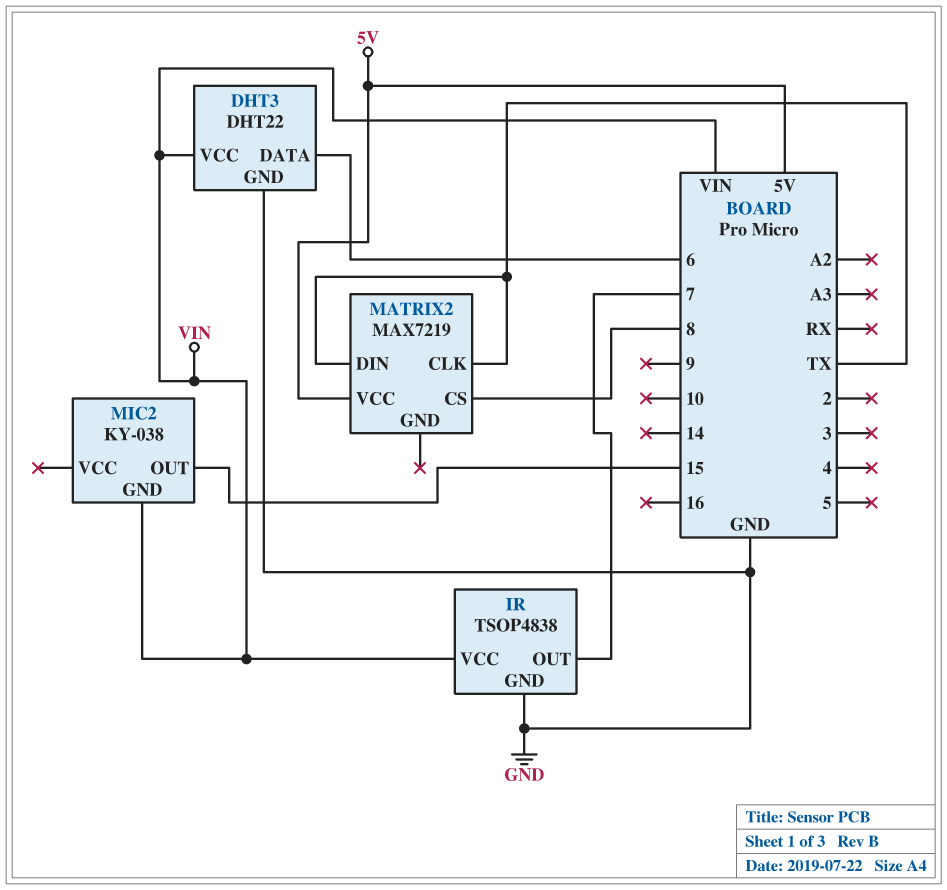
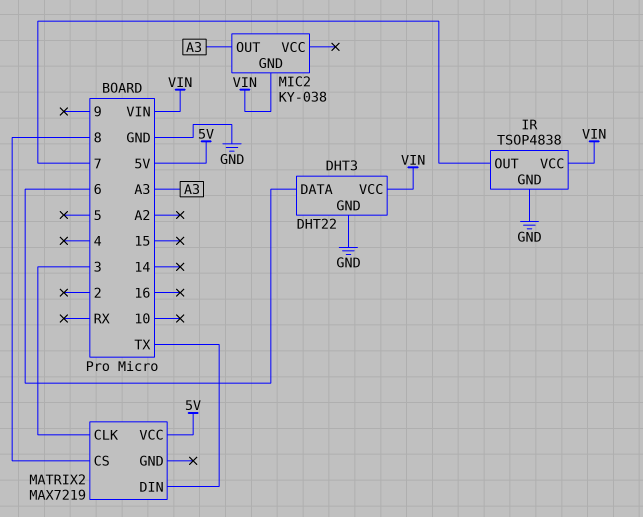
MATRIX2 pin CLK: TX -> 3
MIC2 pin OUT: 15 -> A3

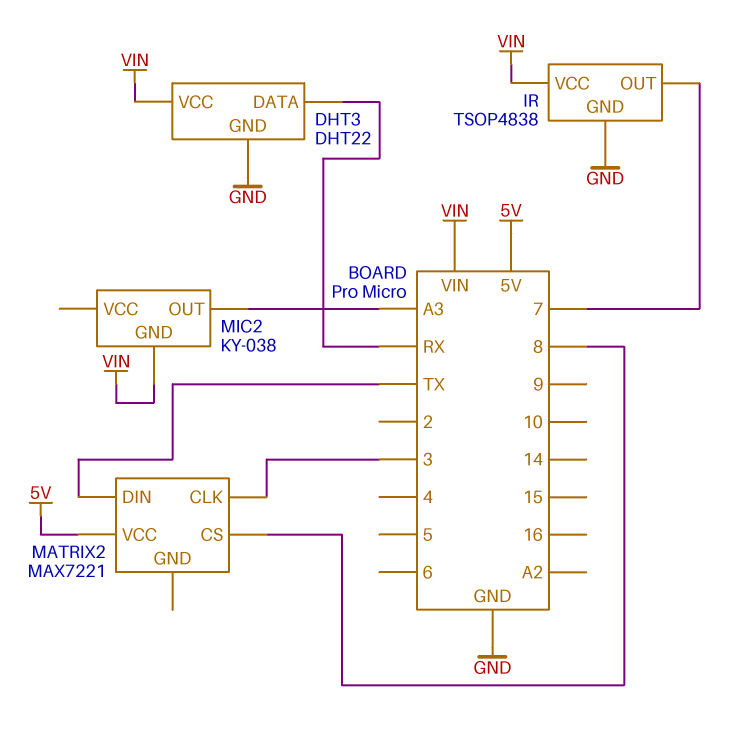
DHT3 pin DATA: 6 -> RX
MATRIX2: MAX7219 -> MAX7221

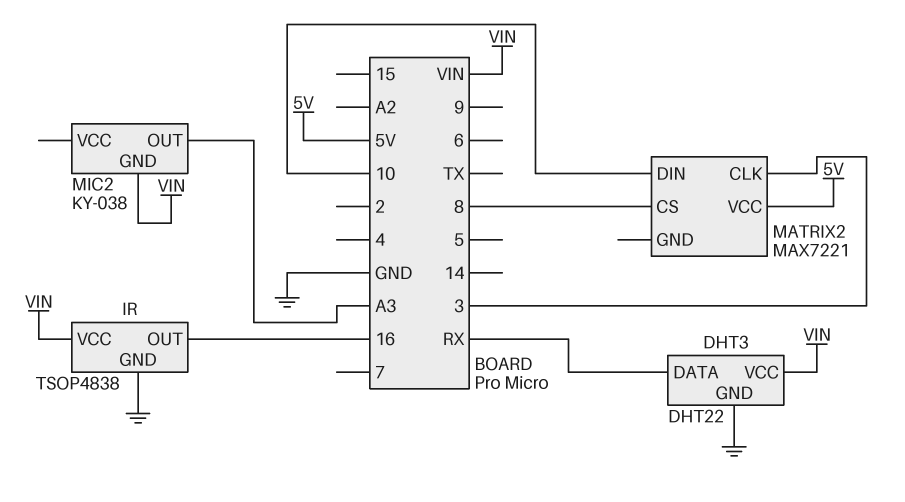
IR pin OUT: 7 -> 16
MATRIX2 pin DIN: TX -> 10

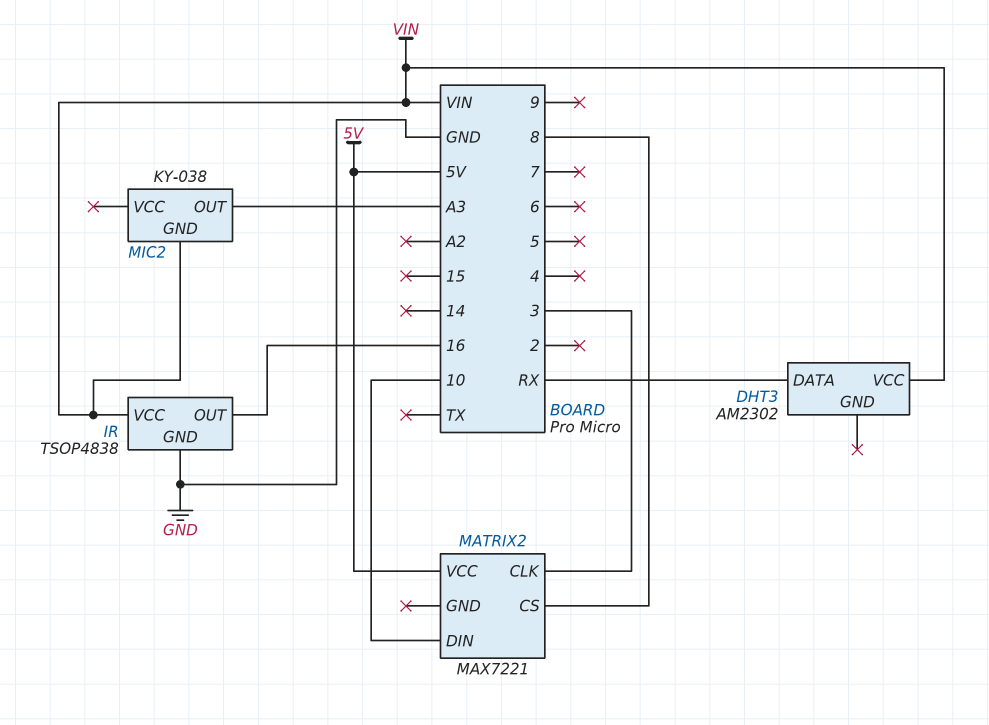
DHT3: DHT22 -> AM2302
DHT3 pin GND: GND -> none

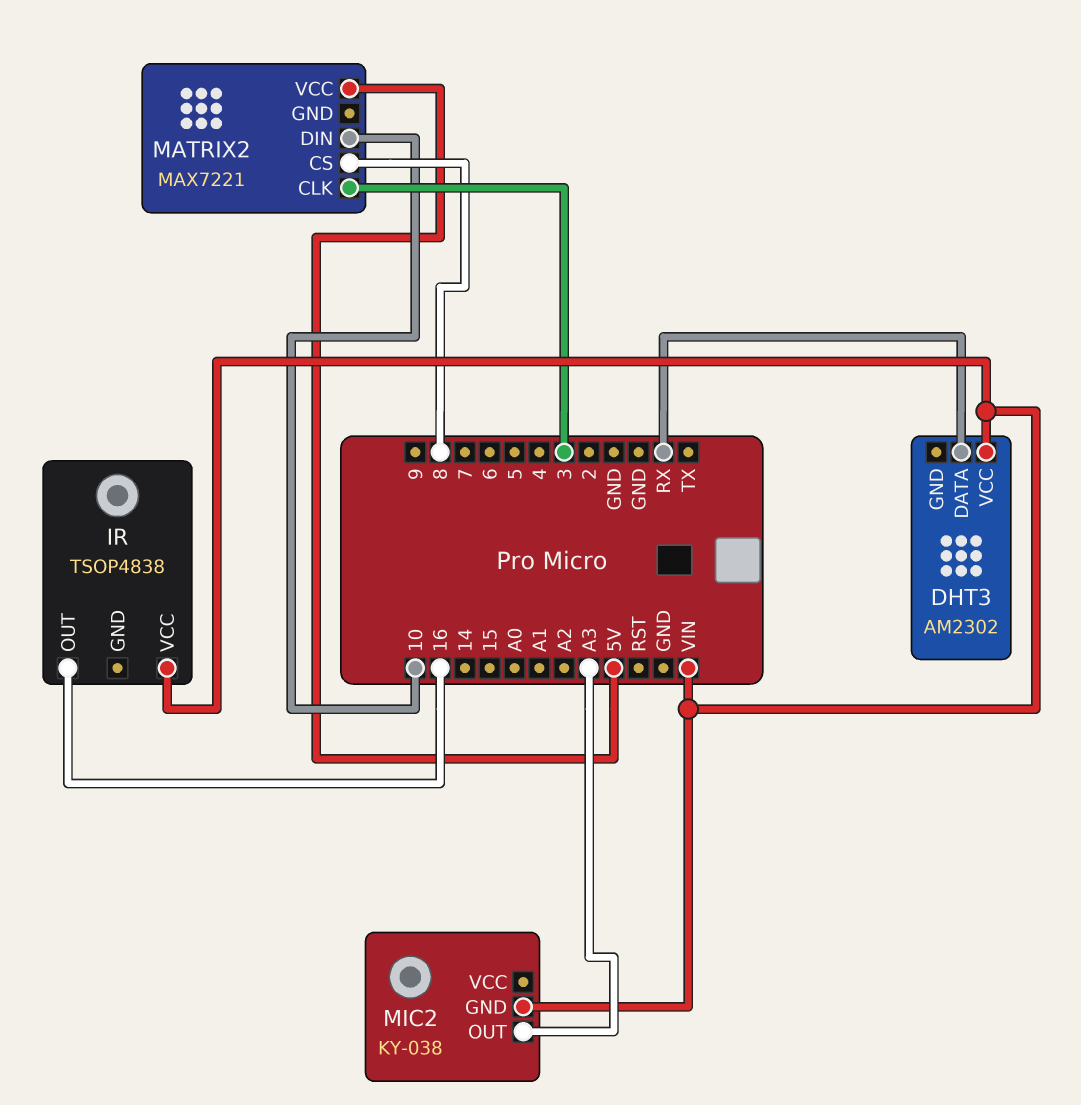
IR pin GND: GND -> none

